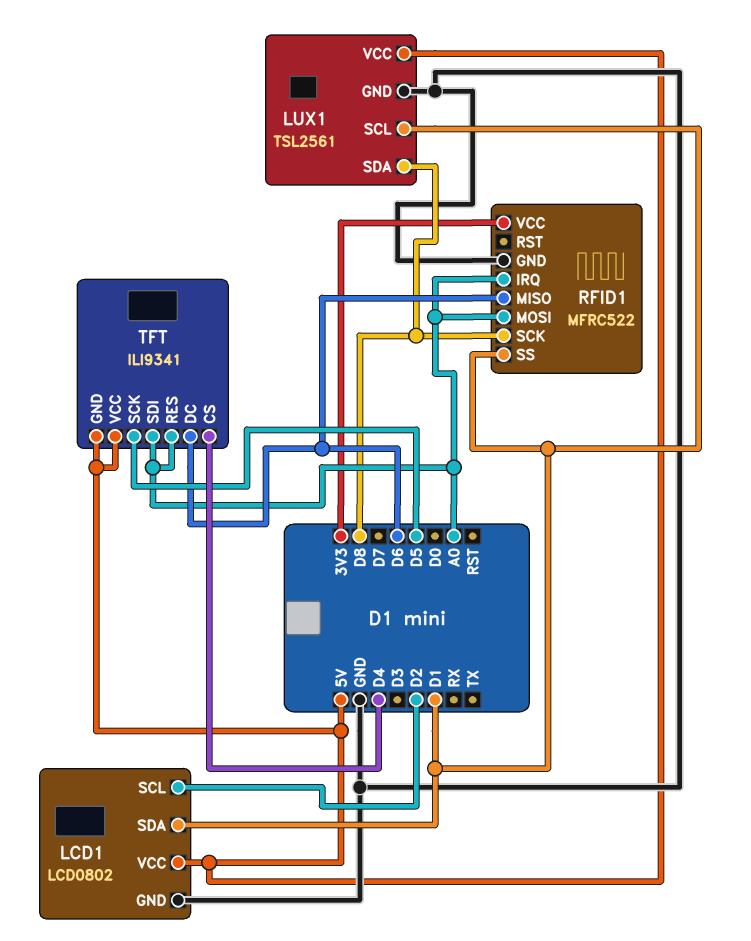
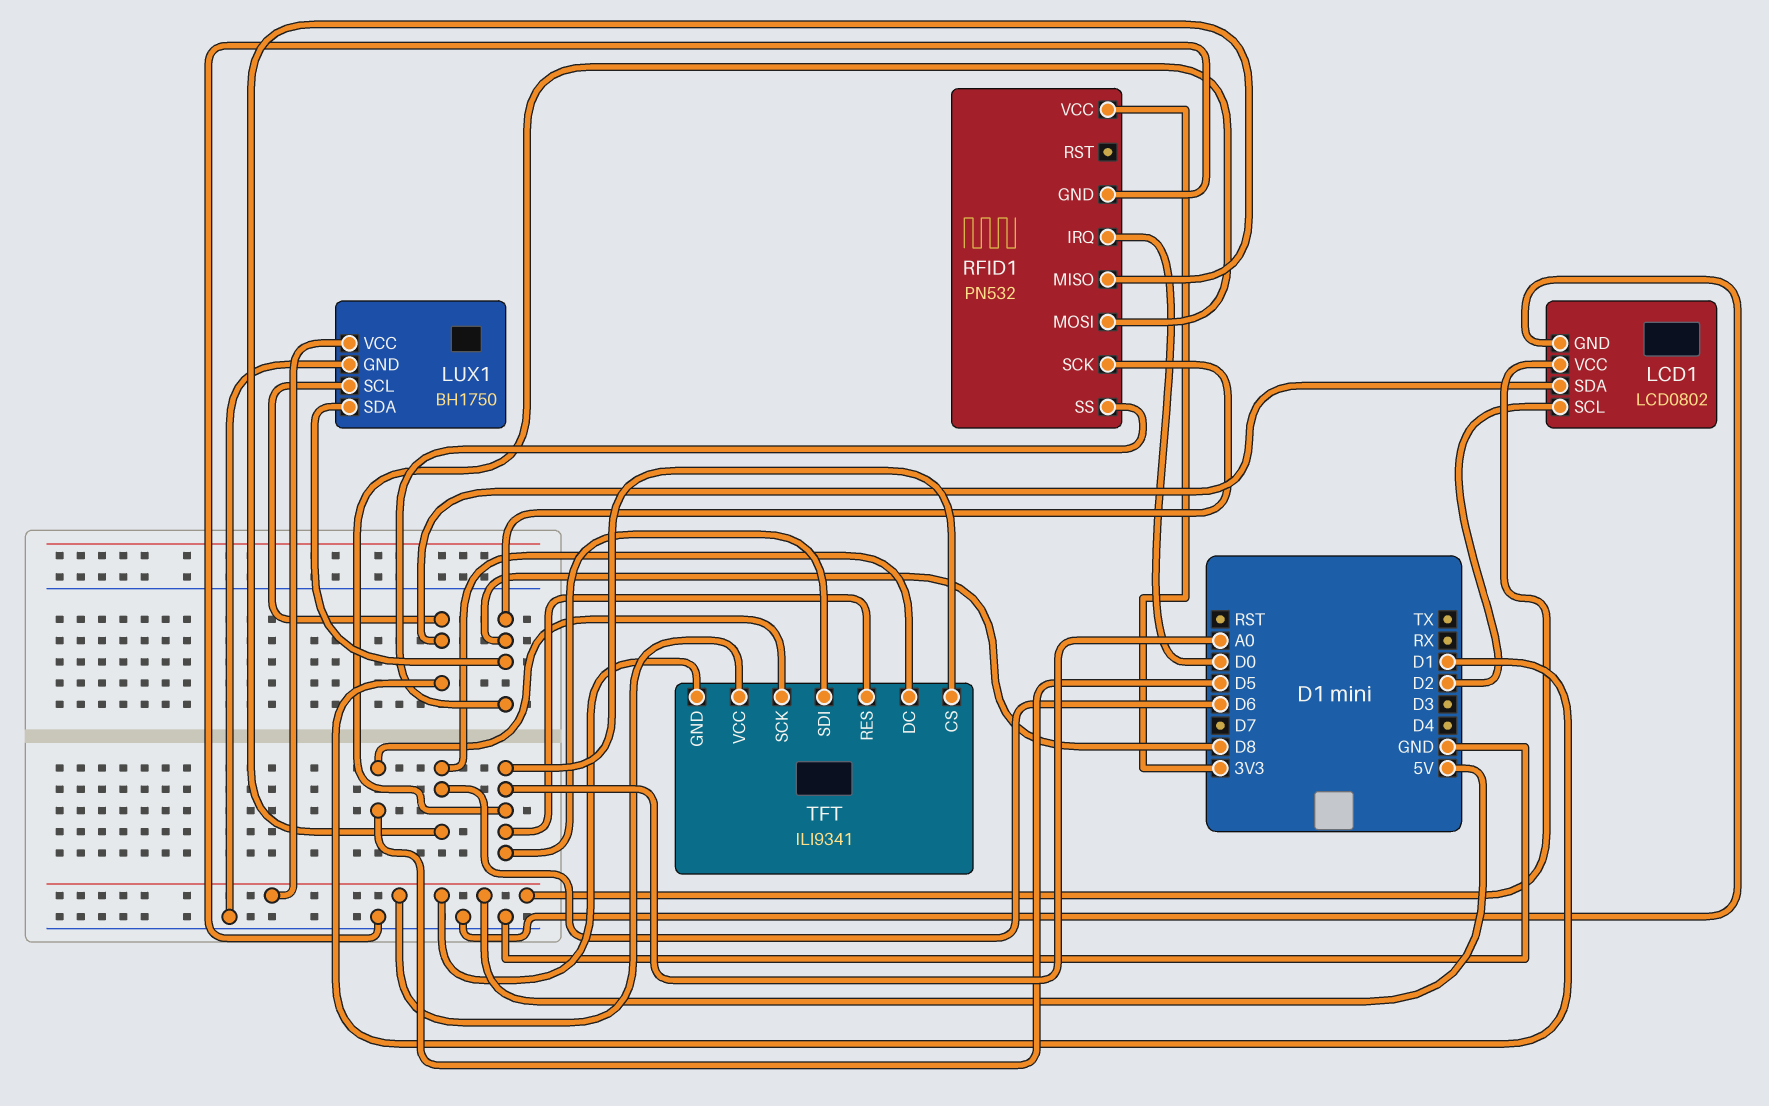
LUX1: TSL2561 -> BH1750
RFID1: MFRC522 -> PN532
RFID1 pin IRQ: A0 -> D0
RFID1 pin SS: D1 -> D8
TFT pin CS: D4 -> A0

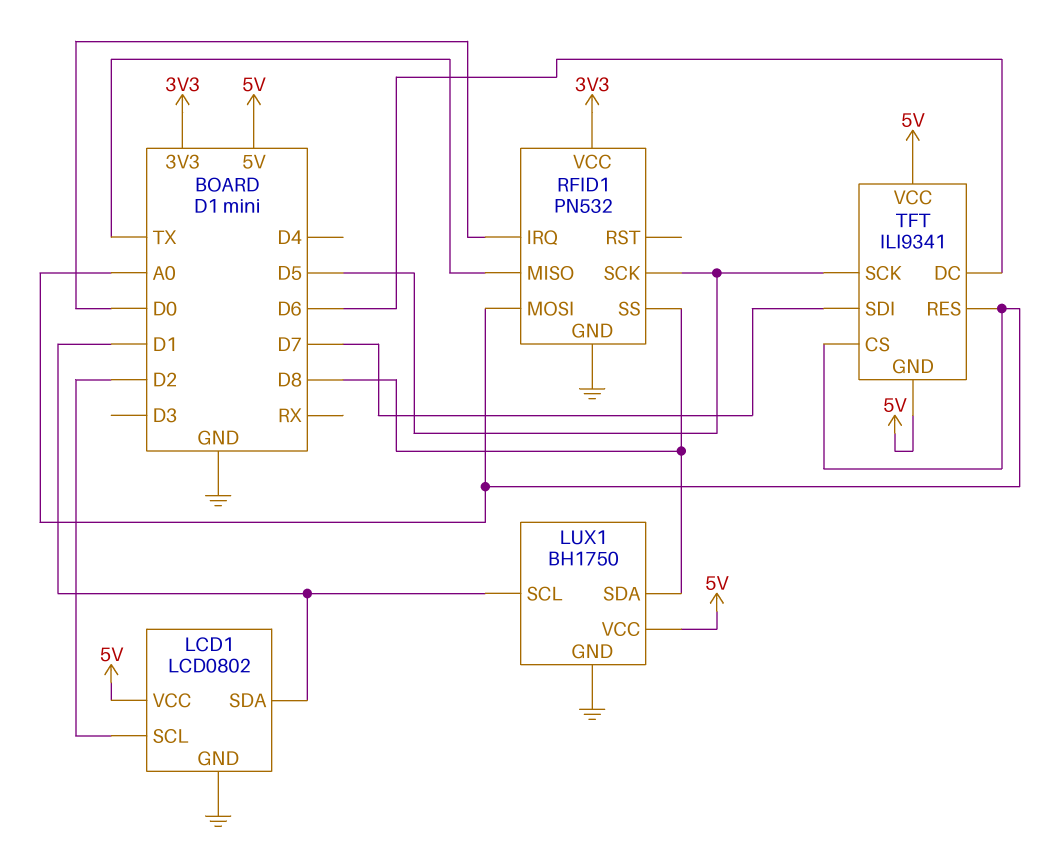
RFID1 pin MISO: D6 -> TX
RFID1 pin SCK: D8 -> D5
TFT pin SDI: A0 -> D7

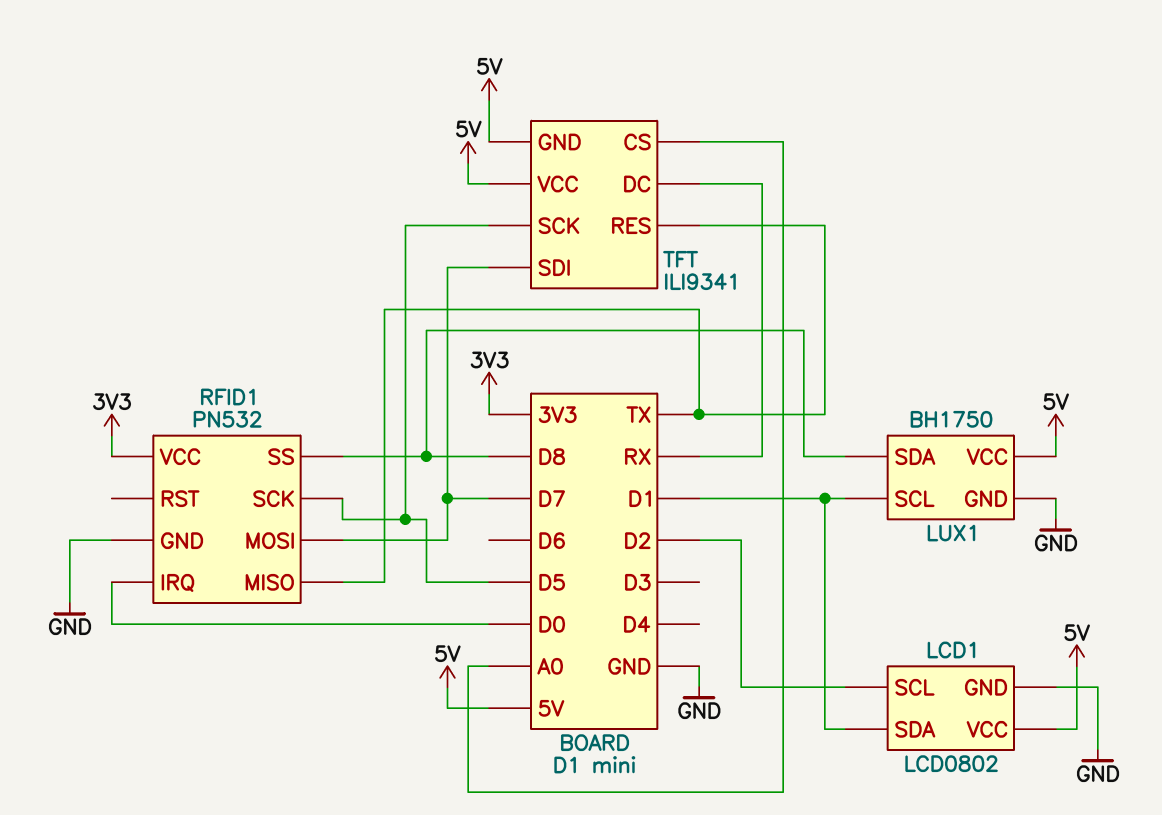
RFID1 pin MOSI: A0 -> D7
TFT pin DC: D6 -> RX
TFT pin RES: A0 -> TX

